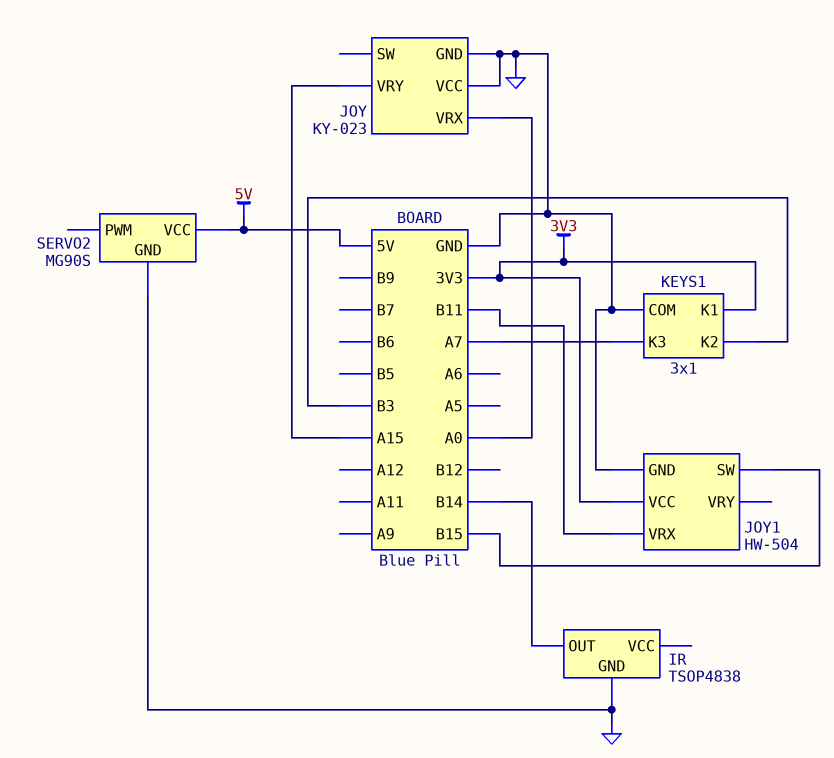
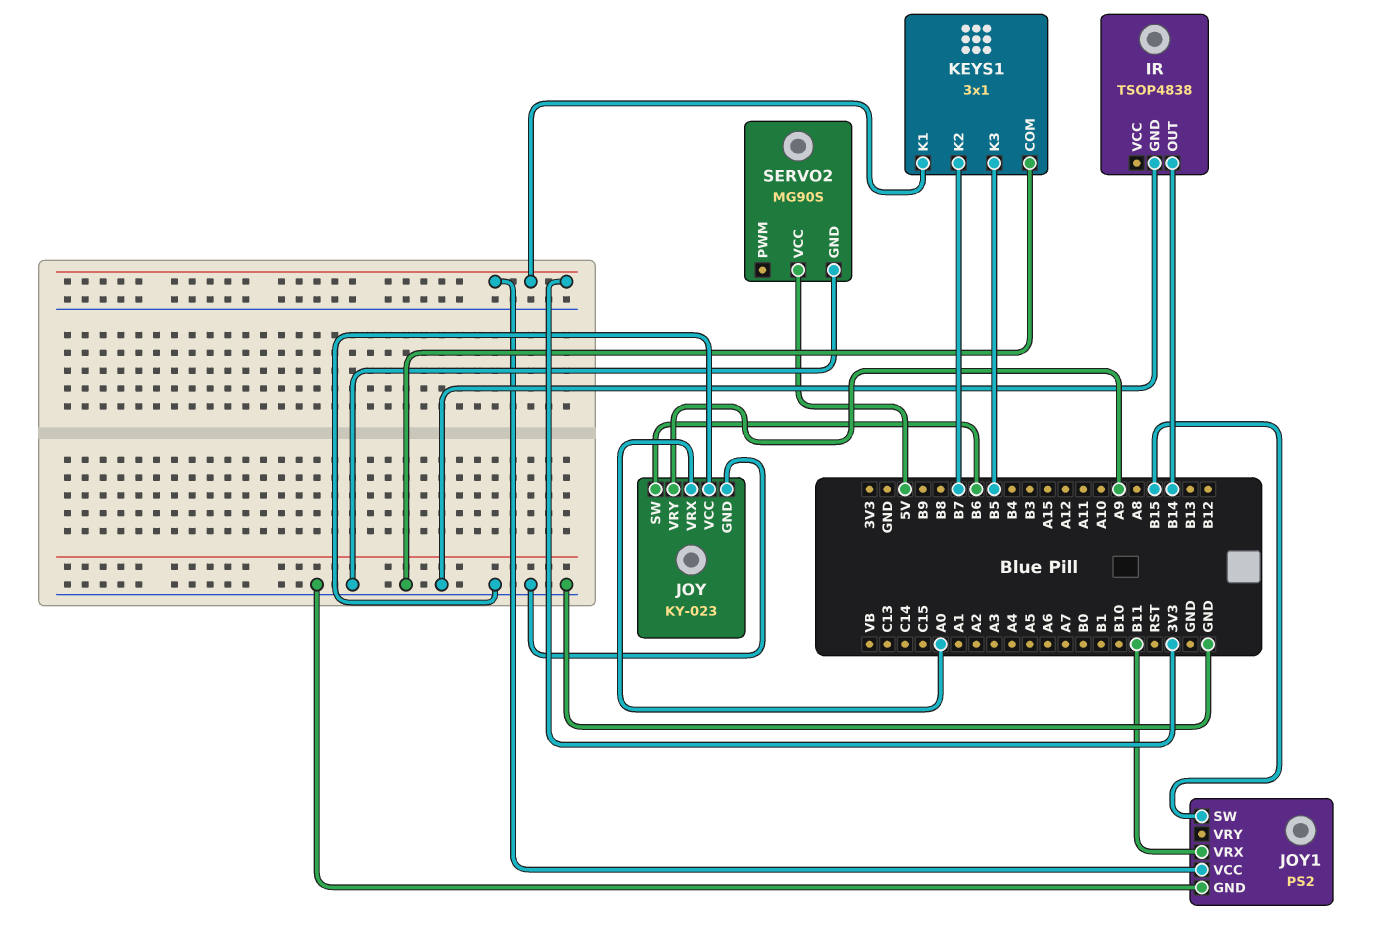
JOY pin SW: none -> B6
JOY pin VRY: A15 -> A9
JOY1: HW-504 -> PS2
KEYS1 pin K2: B3 -> B7
KEYS1 pin K3: A7 -> B5

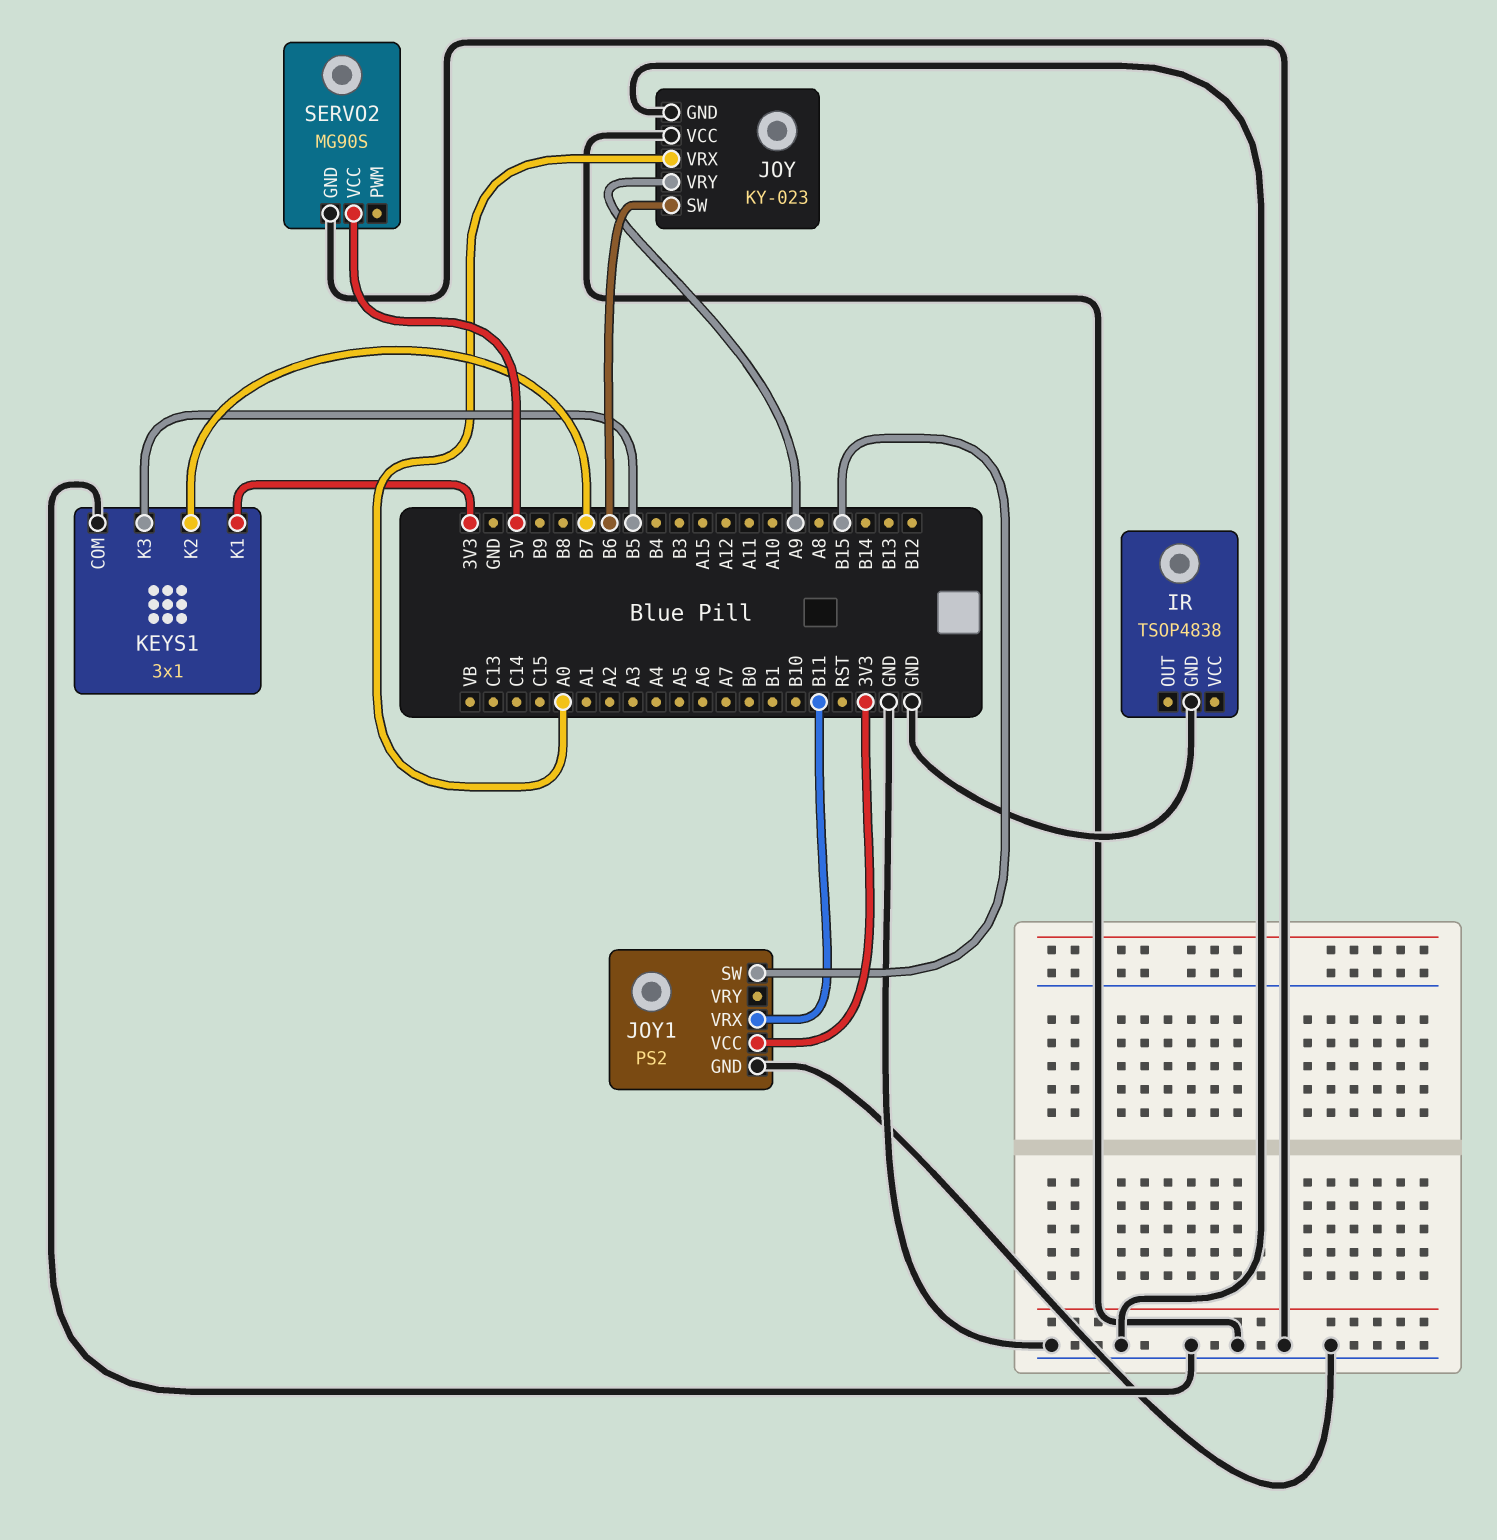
IR pin OUT: B14 -> none

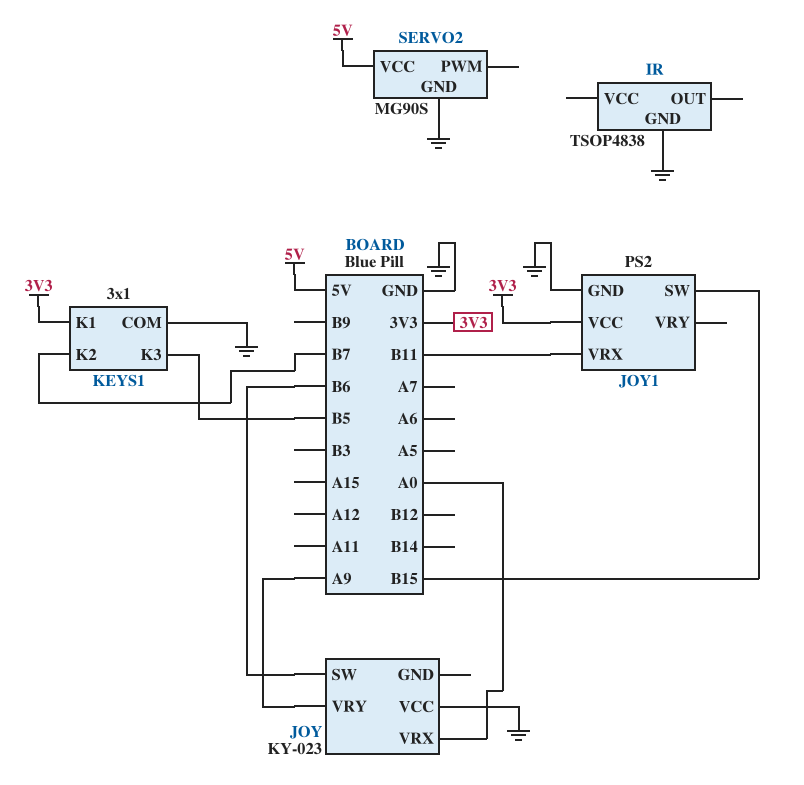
JOY pin GND: GND -> none

